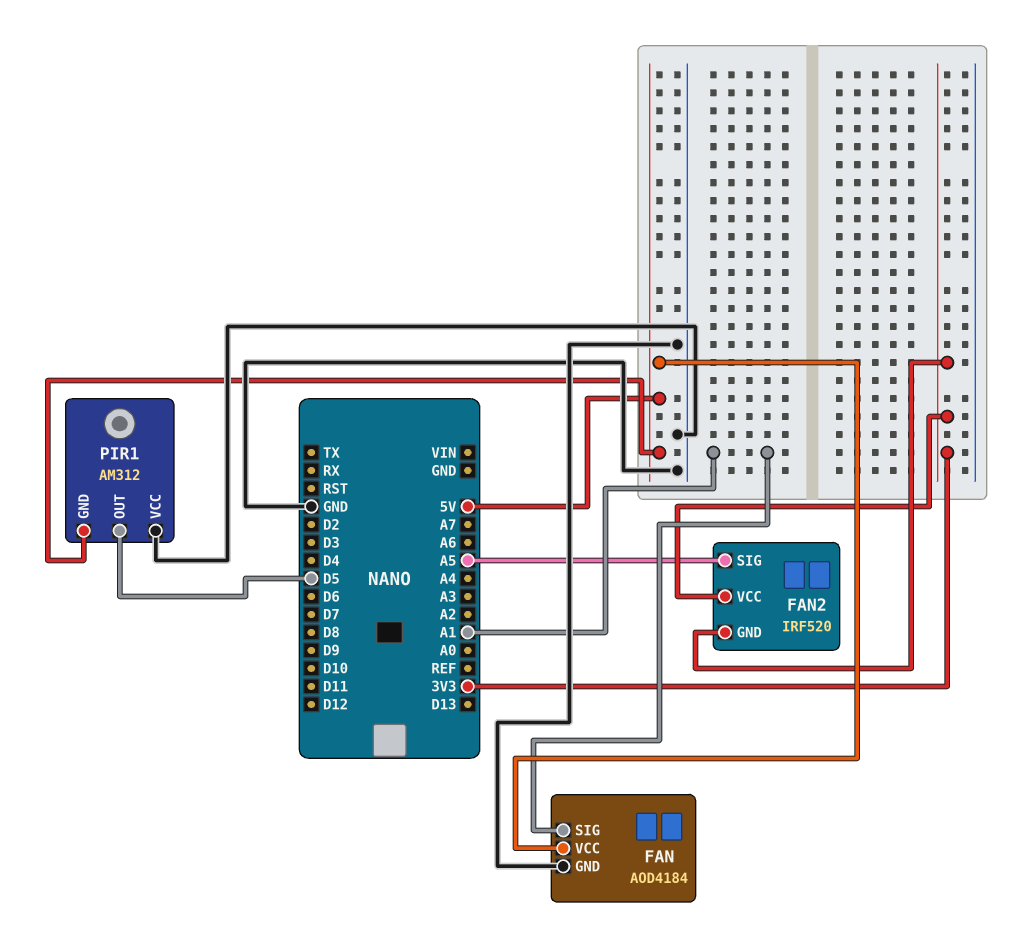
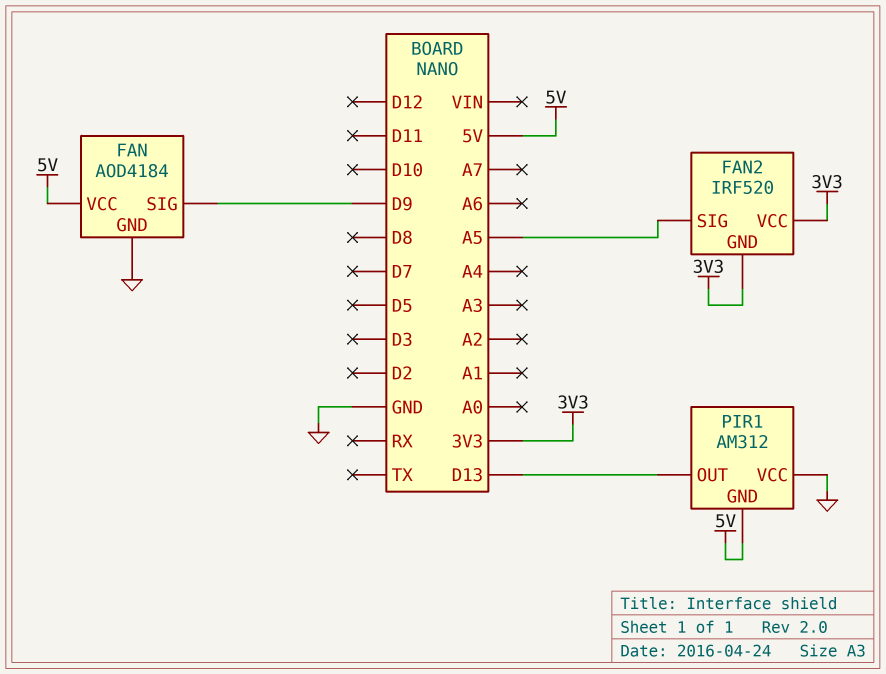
FAN pin SIG: A1 -> D9
PIR1 pin OUT: D5 -> D13

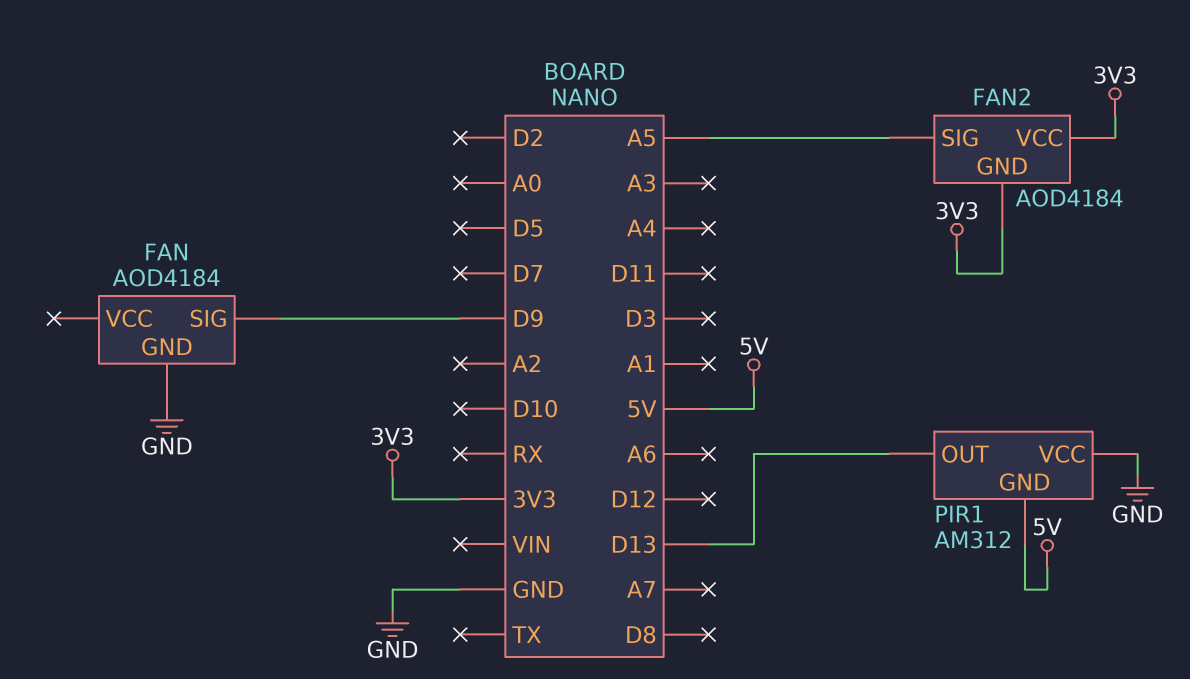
FAN pin VCC: 5V -> none
FAN2: IRF520 -> AOD4184

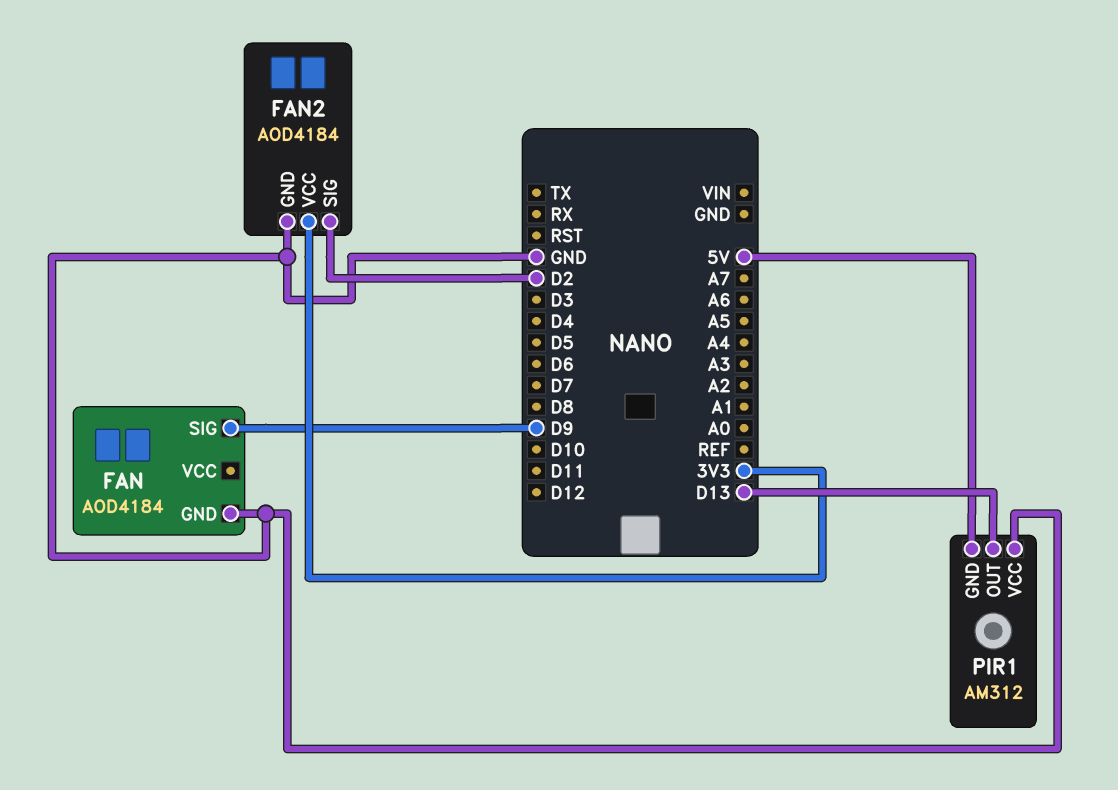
FAN2 pin GND: 3V3 -> GND
FAN2 pin SIG: A5 -> D2

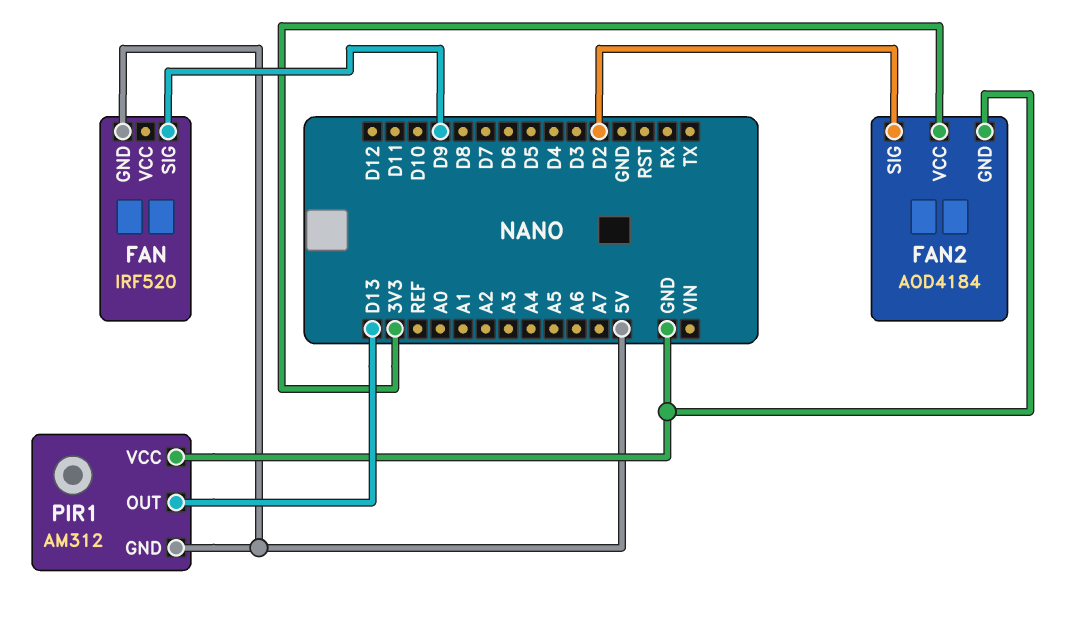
FAN: AOD4184 -> IRF520
FAN pin GND: GND -> 5V

